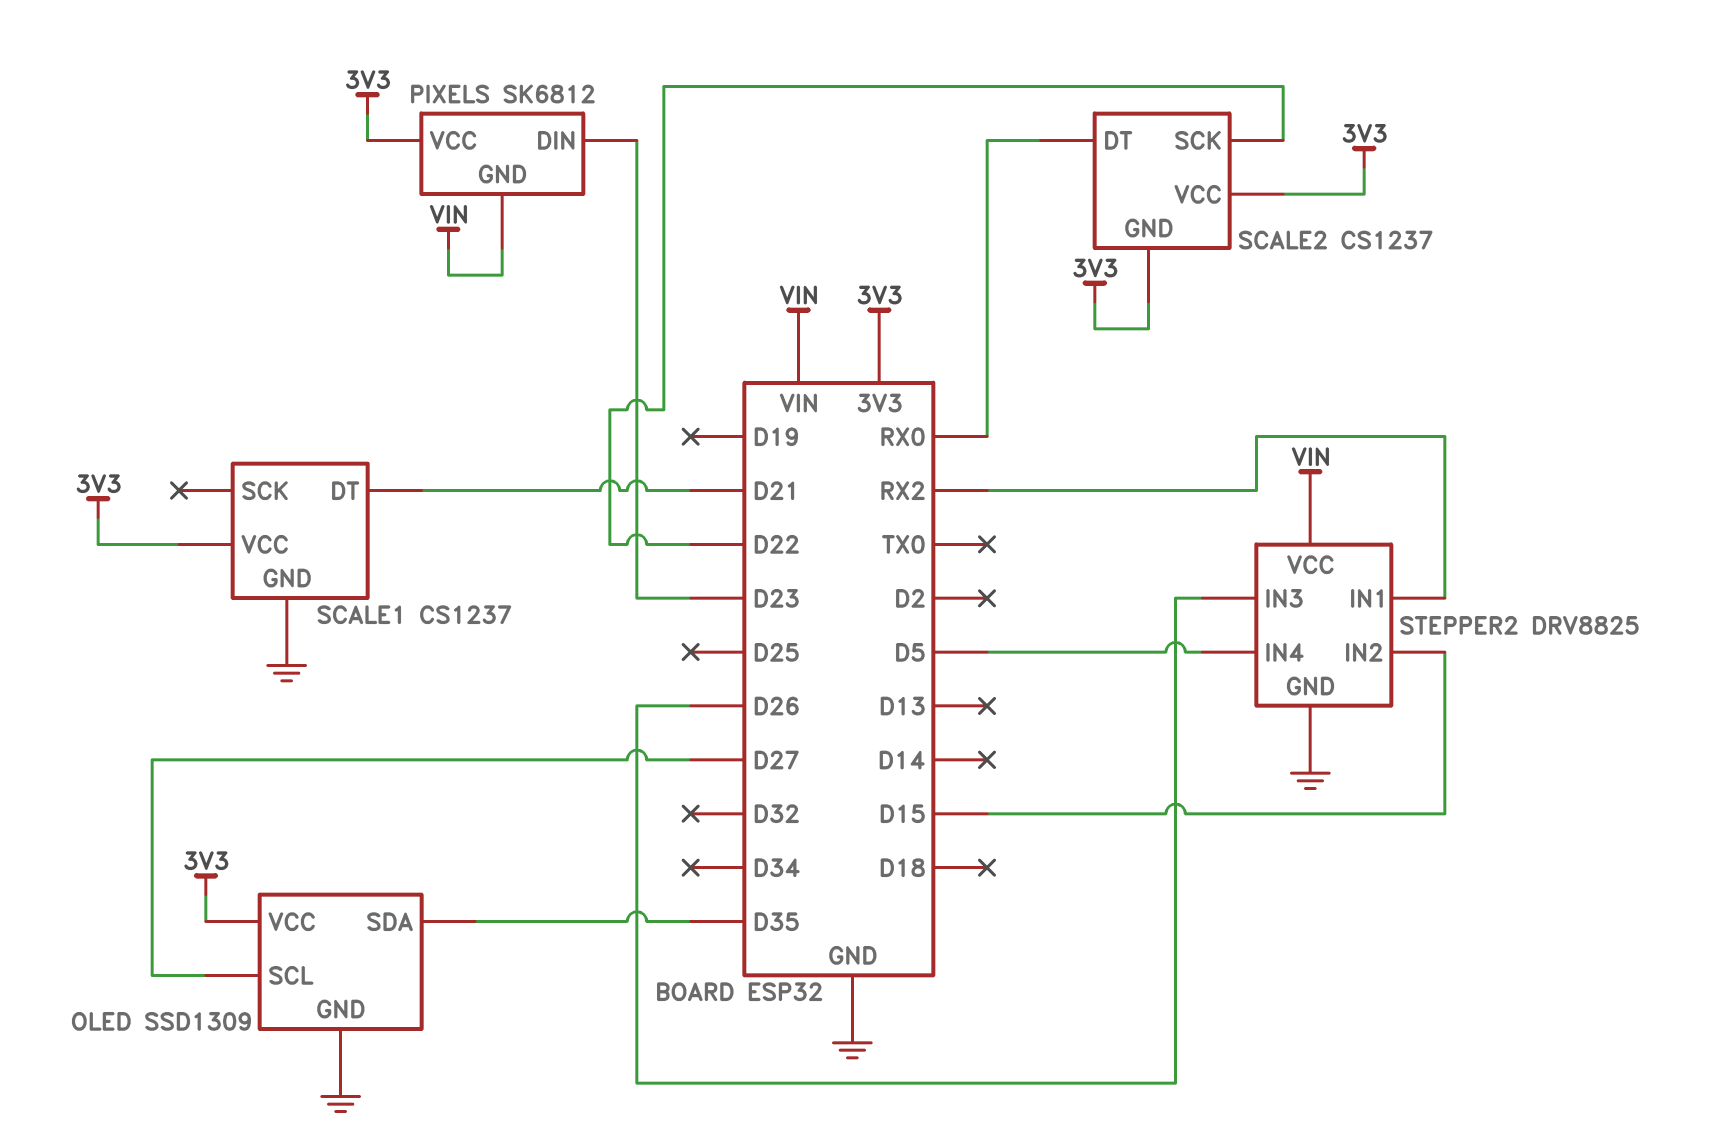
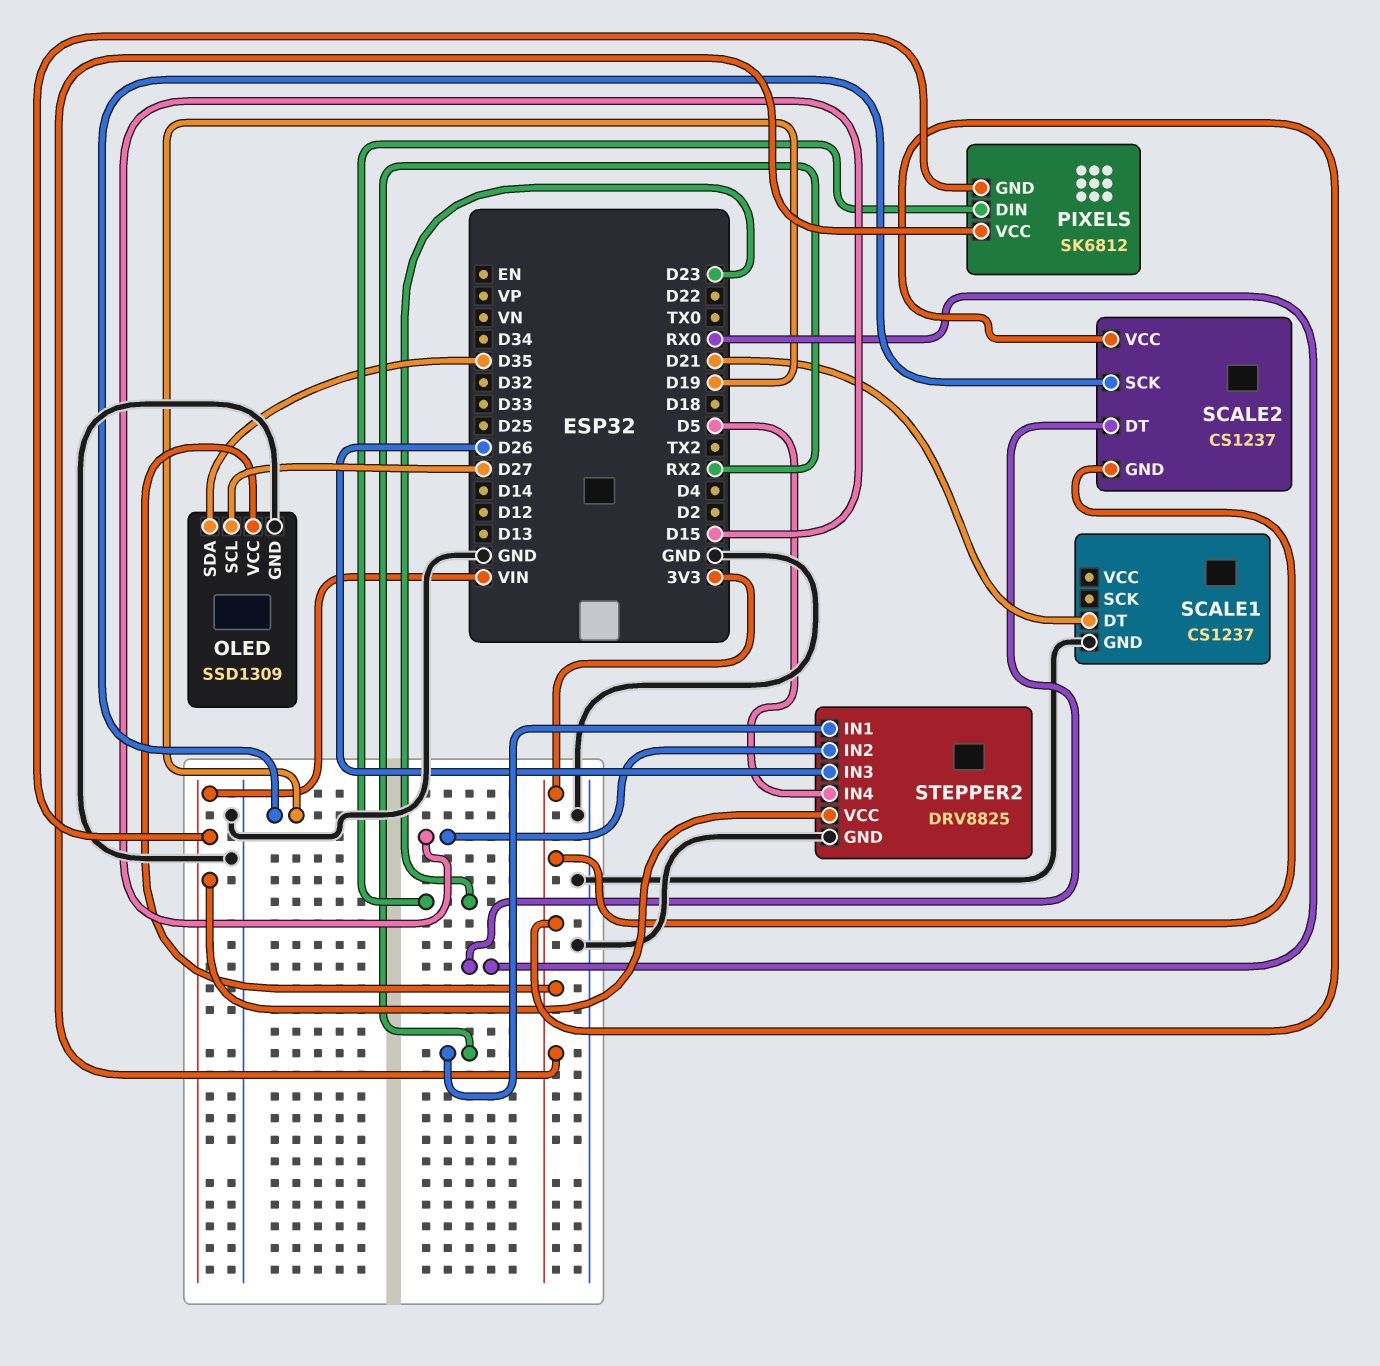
SCALE1 pin VCC: 3V3 -> none
SCALE2 pin SCK: D22 -> D19

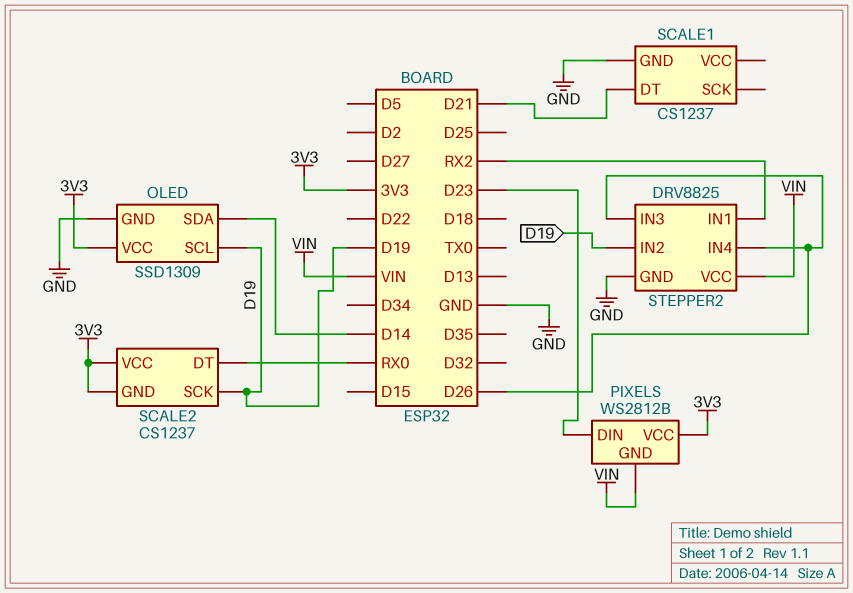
OLED pin SCL: D27 -> D19
OLED pin SDA: D35 -> D14
PIXELS: SK6812 -> WS2812B
STEPPER2 pin IN2: D15 -> D19
STEPPER2 pin IN4: D5 -> D26

